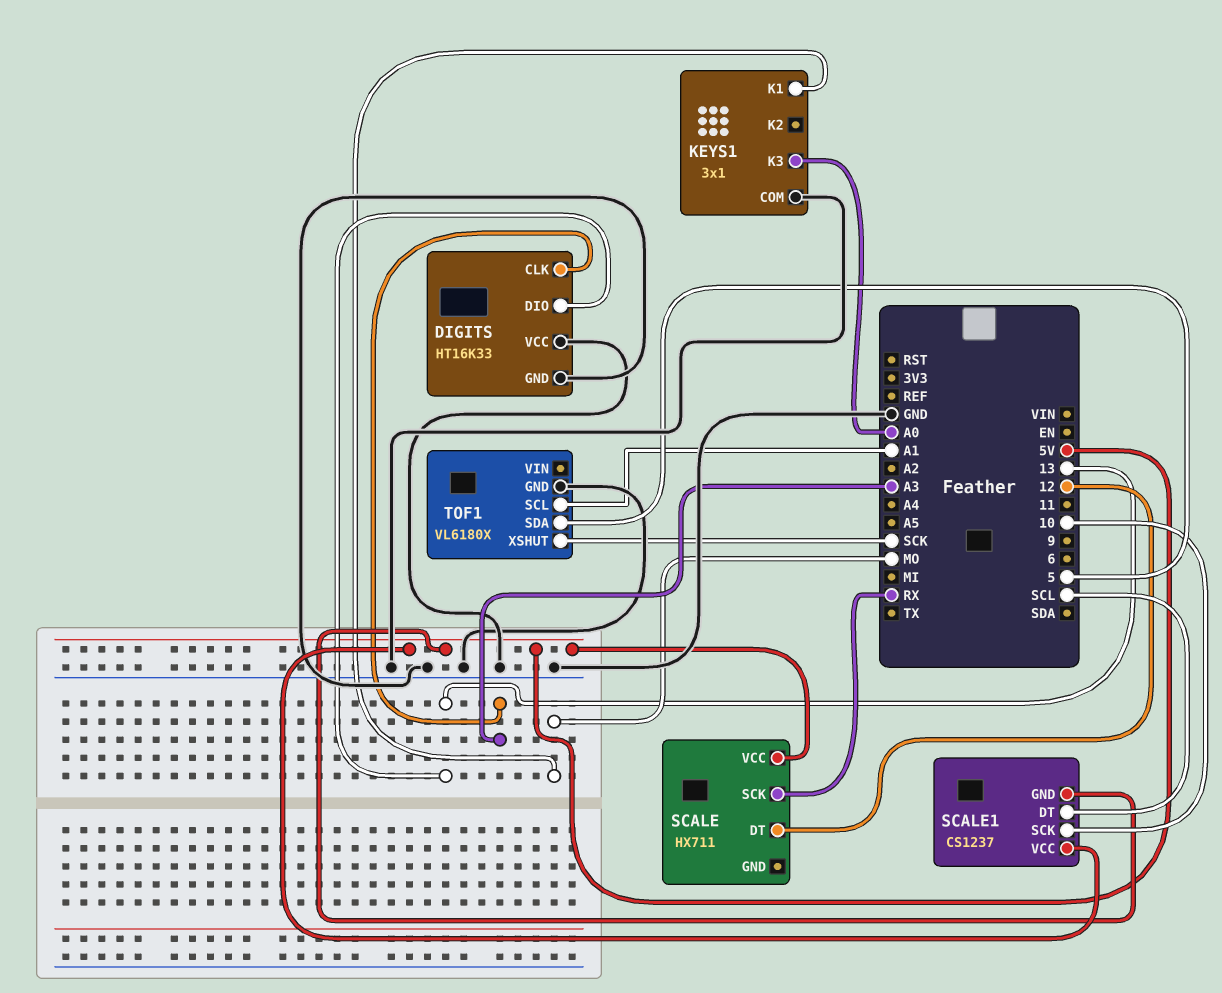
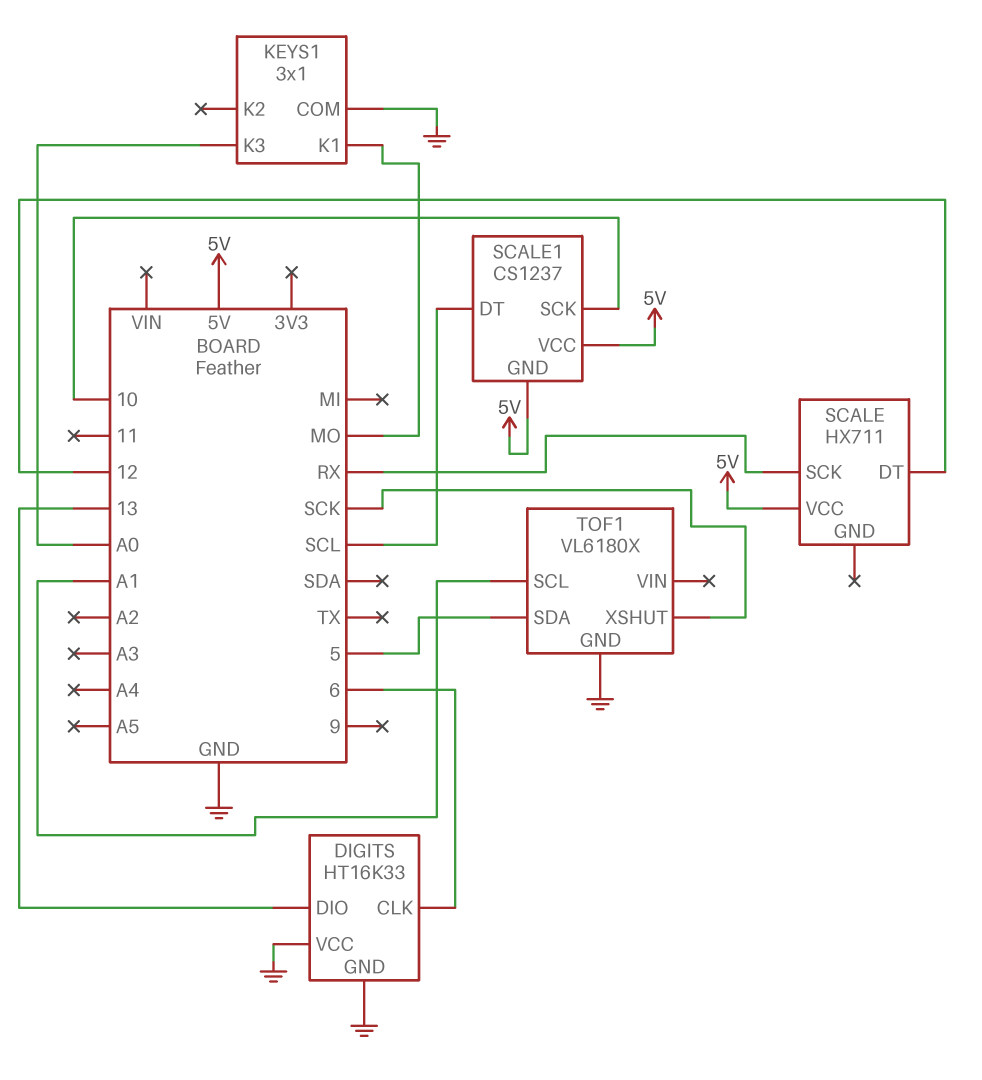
DIGITS pin CLK: A3 -> 6

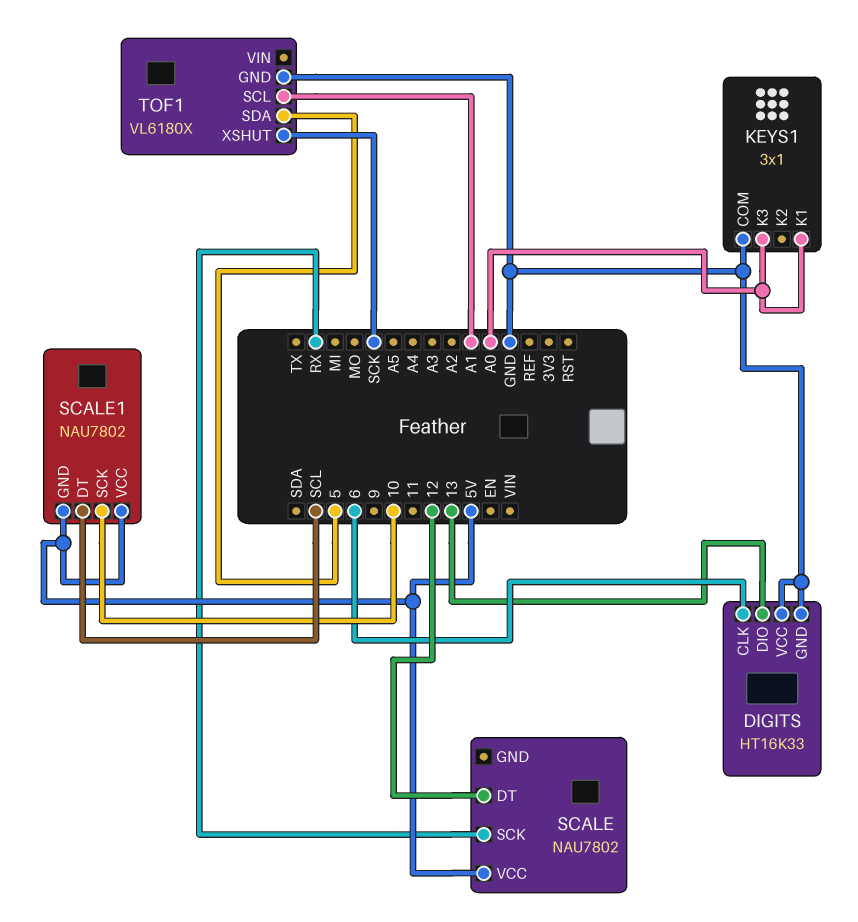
KEYS1 pin K1: MO -> A0
SCALE: HX711 -> NAU7802
SCALE1: CS1237 -> NAU7802

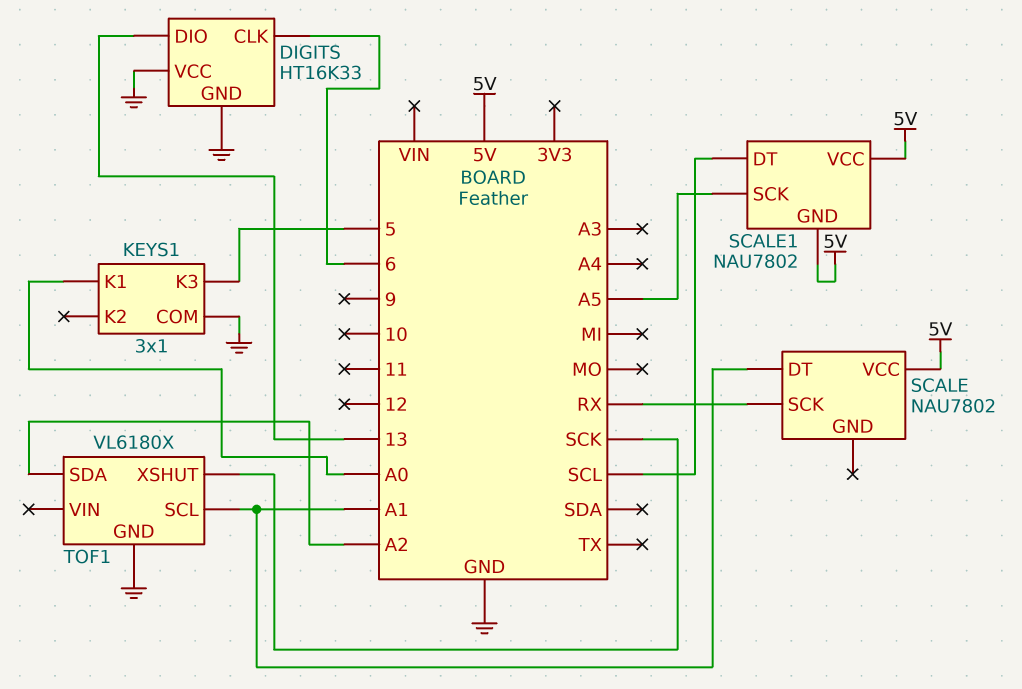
KEYS1 pin K3: A0 -> 5
SCALE pin DT: 12 -> A1
SCALE1 pin SCK: 10 -> A5
TOF1 pin SDA: 5 -> A2

